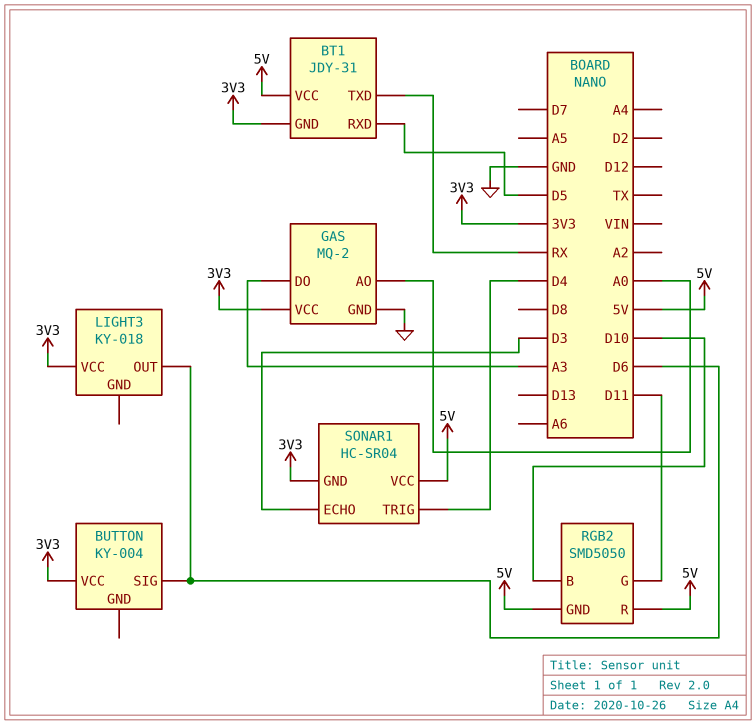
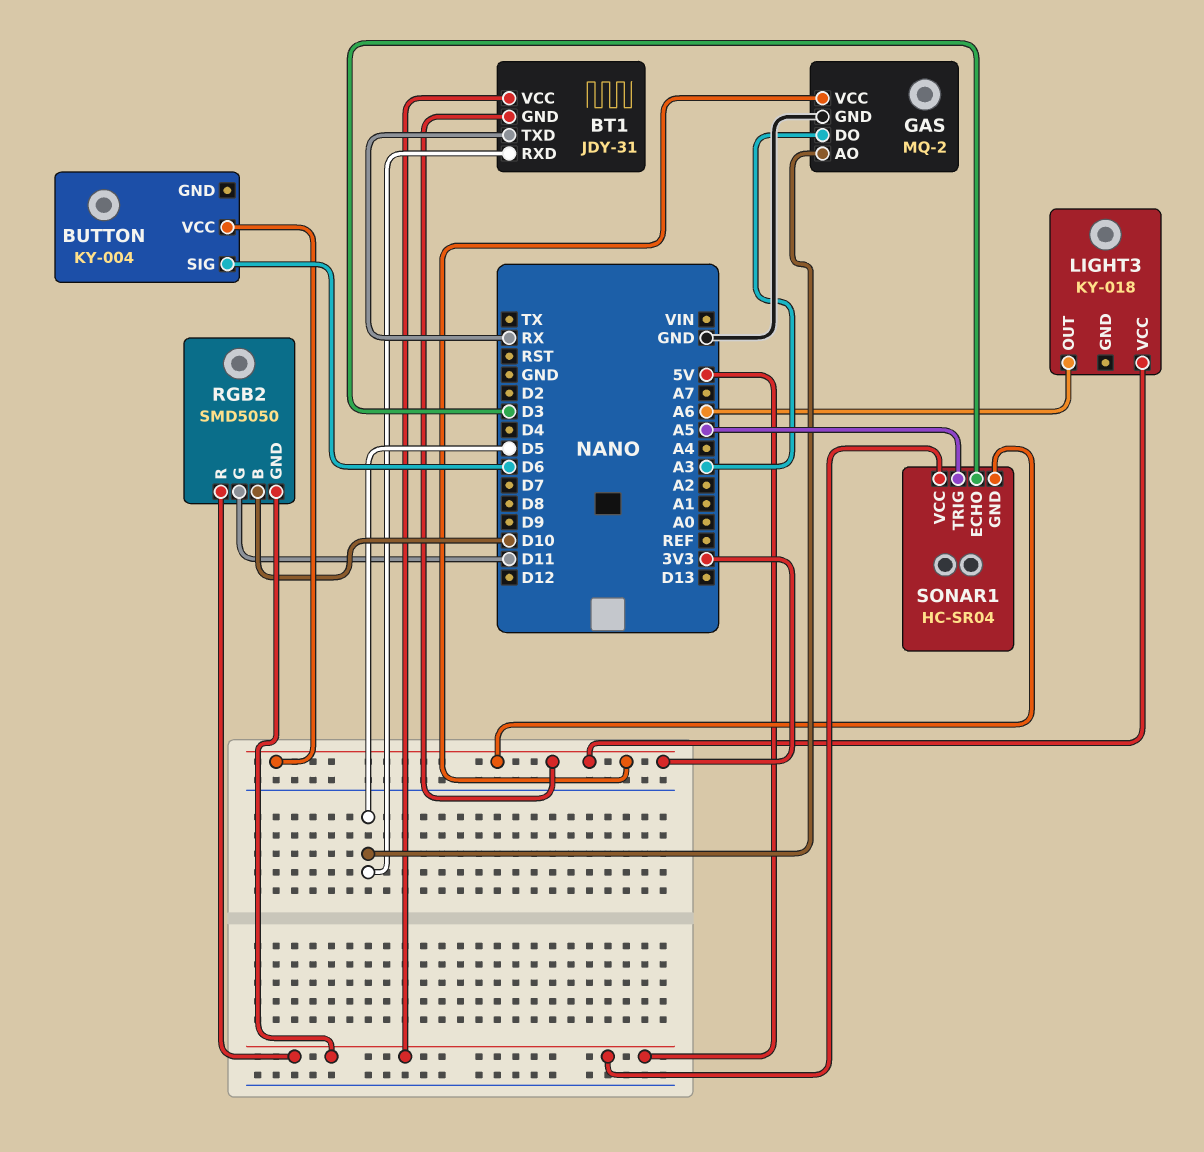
GAS pin AO: A0 -> D5
LIGHT3 pin OUT: D6 -> A6
SONAR1 pin TRIG: D4 -> A5

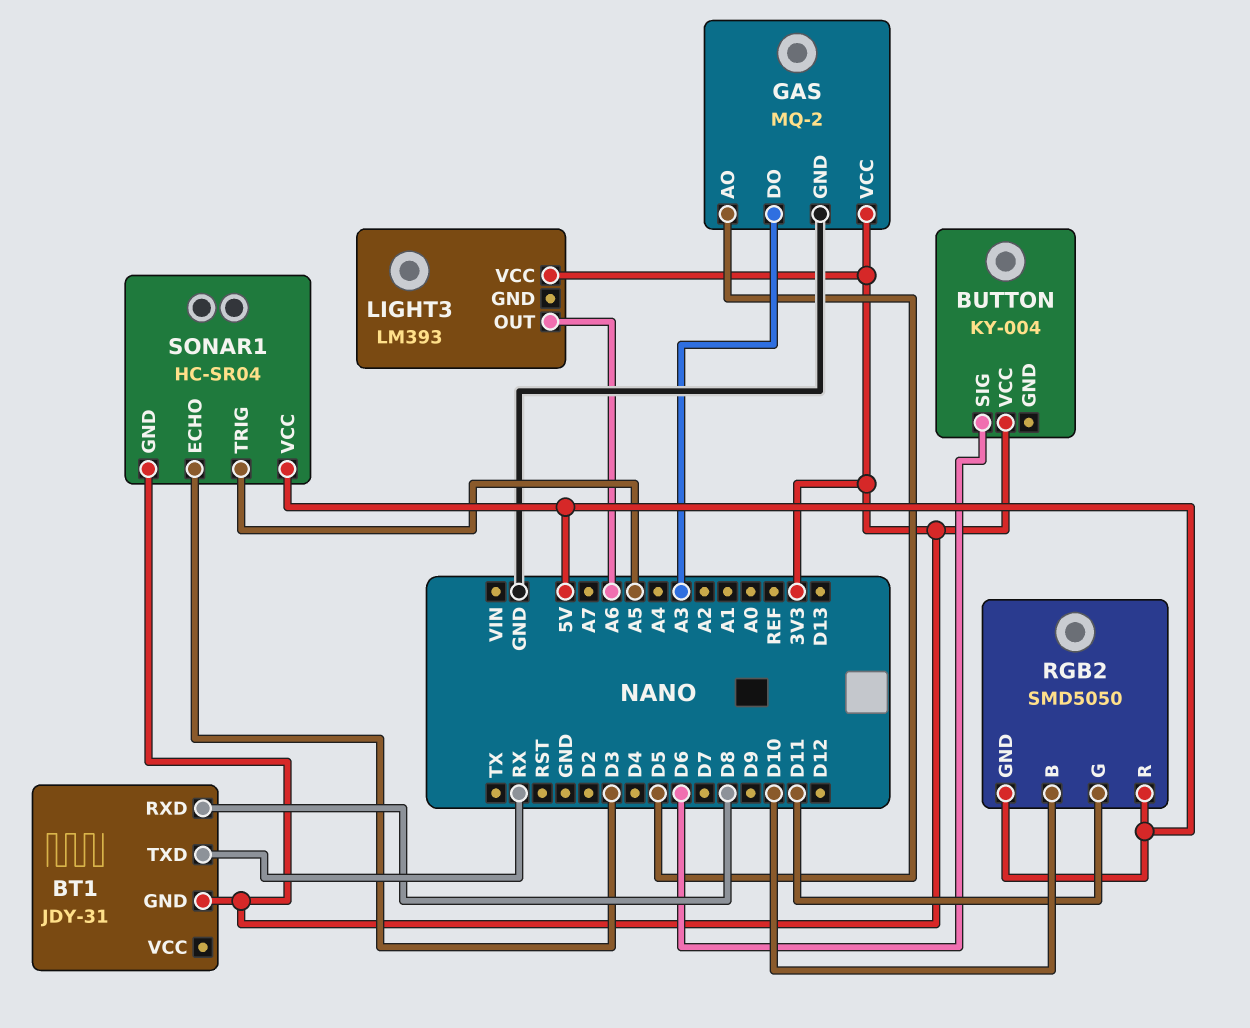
BT1 pin RXD: D5 -> D8
BT1 pin VCC: 5V -> none
LIGHT3: KY-018 -> LM393

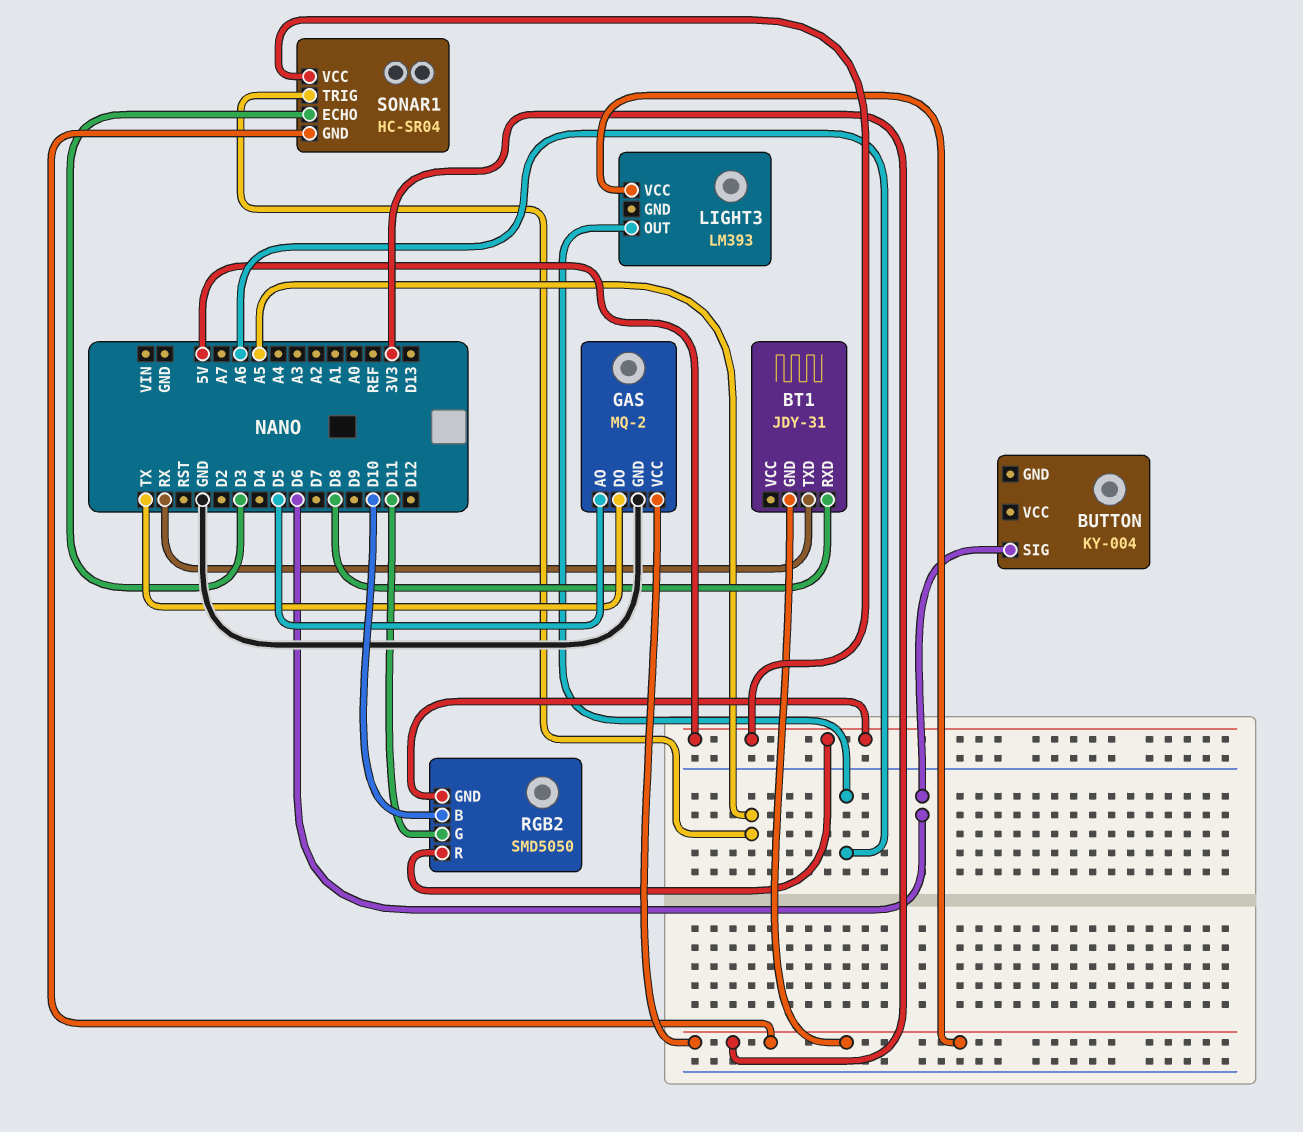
BUTTON pin VCC: 3V3 -> none
GAS pin DO: A3 -> TX

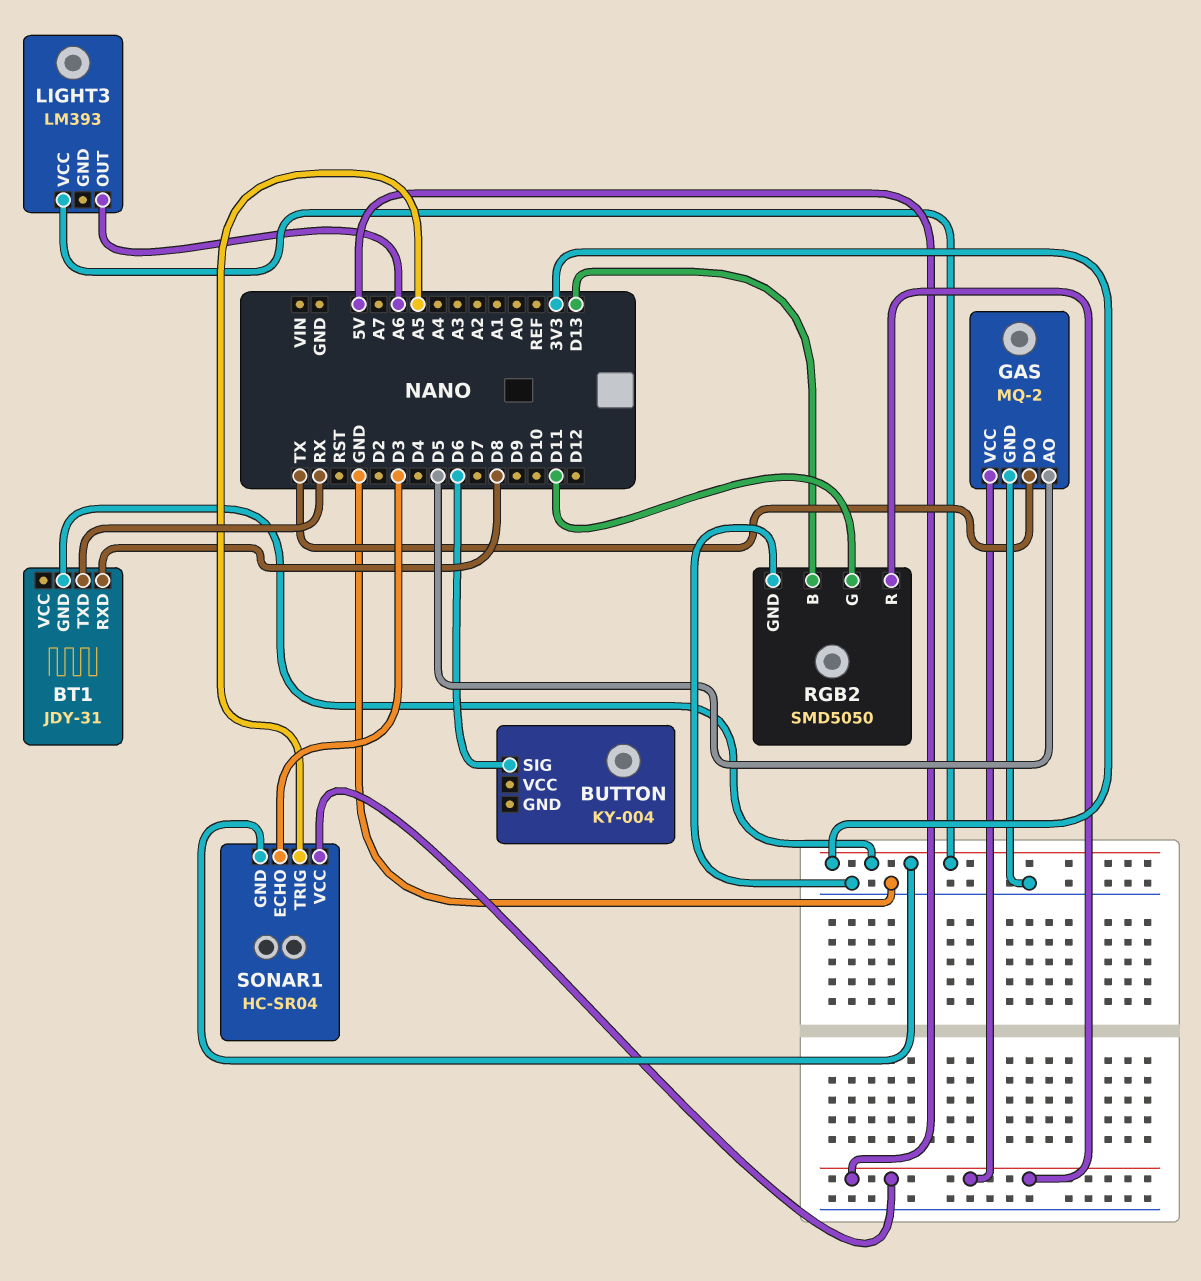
GAS pin VCC: 3V3 -> 5V
RGB2 pin B: D10 -> D13
RGB2 pin GND: 5V -> GND

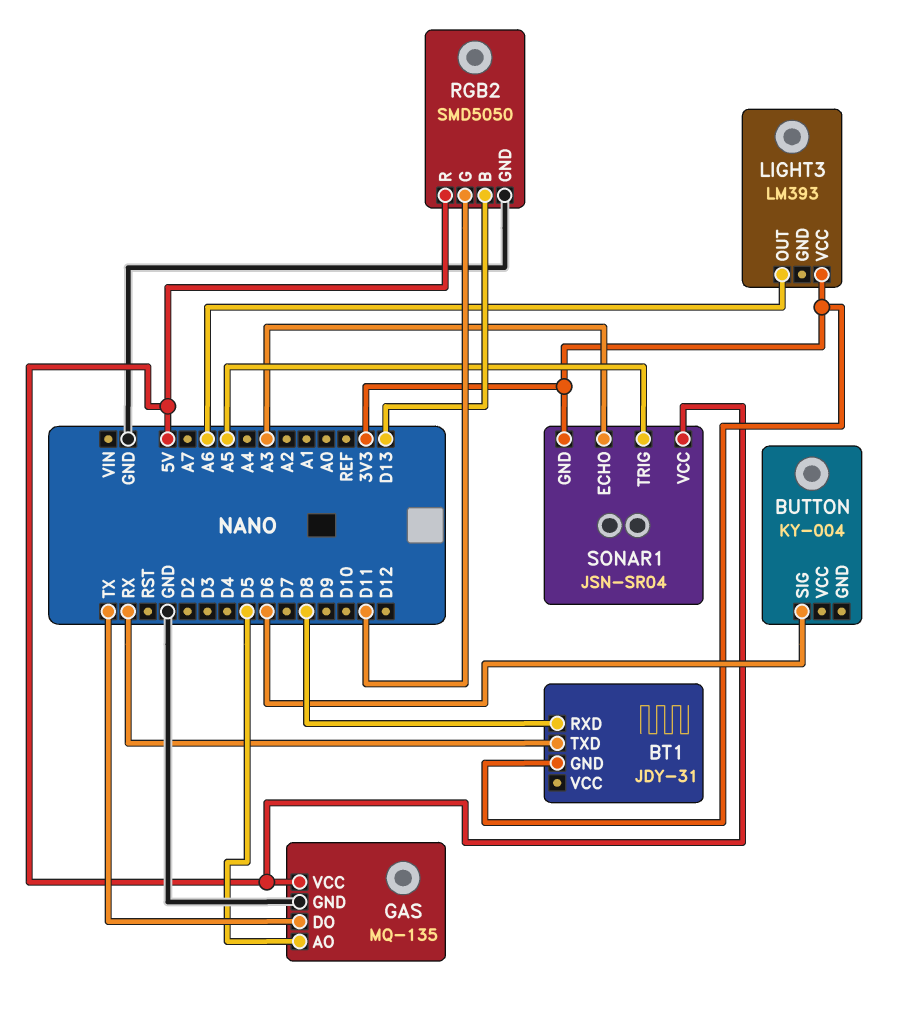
GAS: MQ-2 -> MQ-135
SONAR1: HC-SR04 -> JSN-SR04
SONAR1 pin ECHO: D3 -> A3

